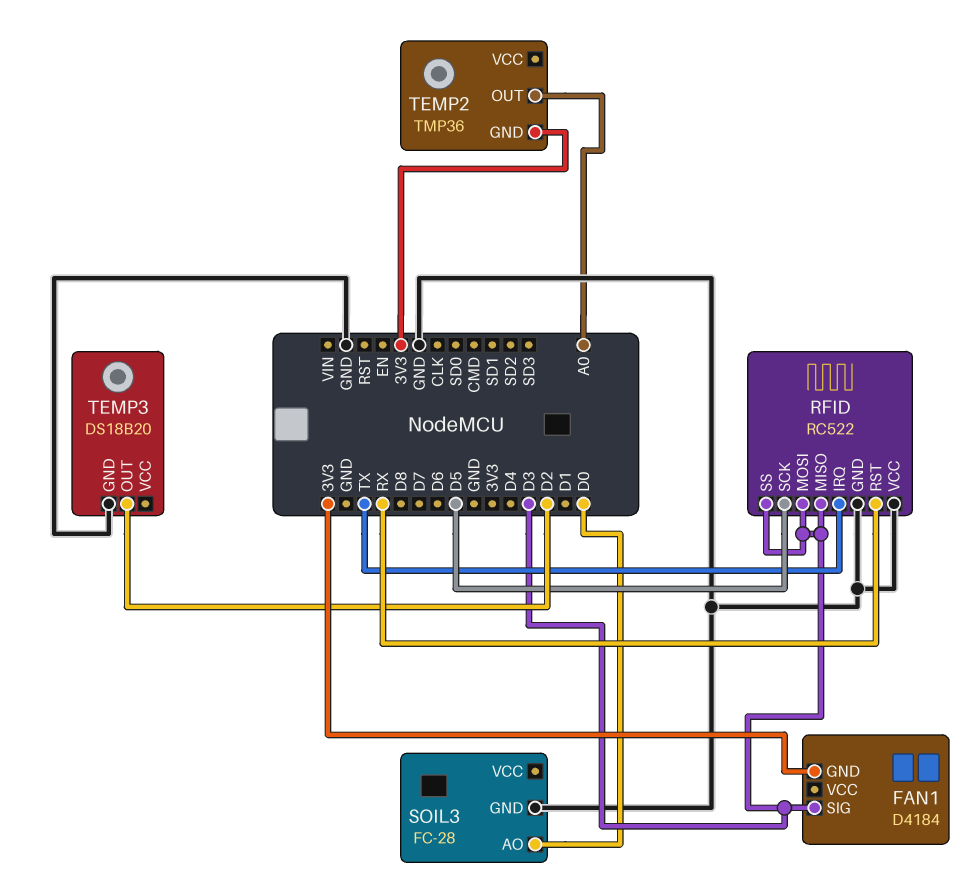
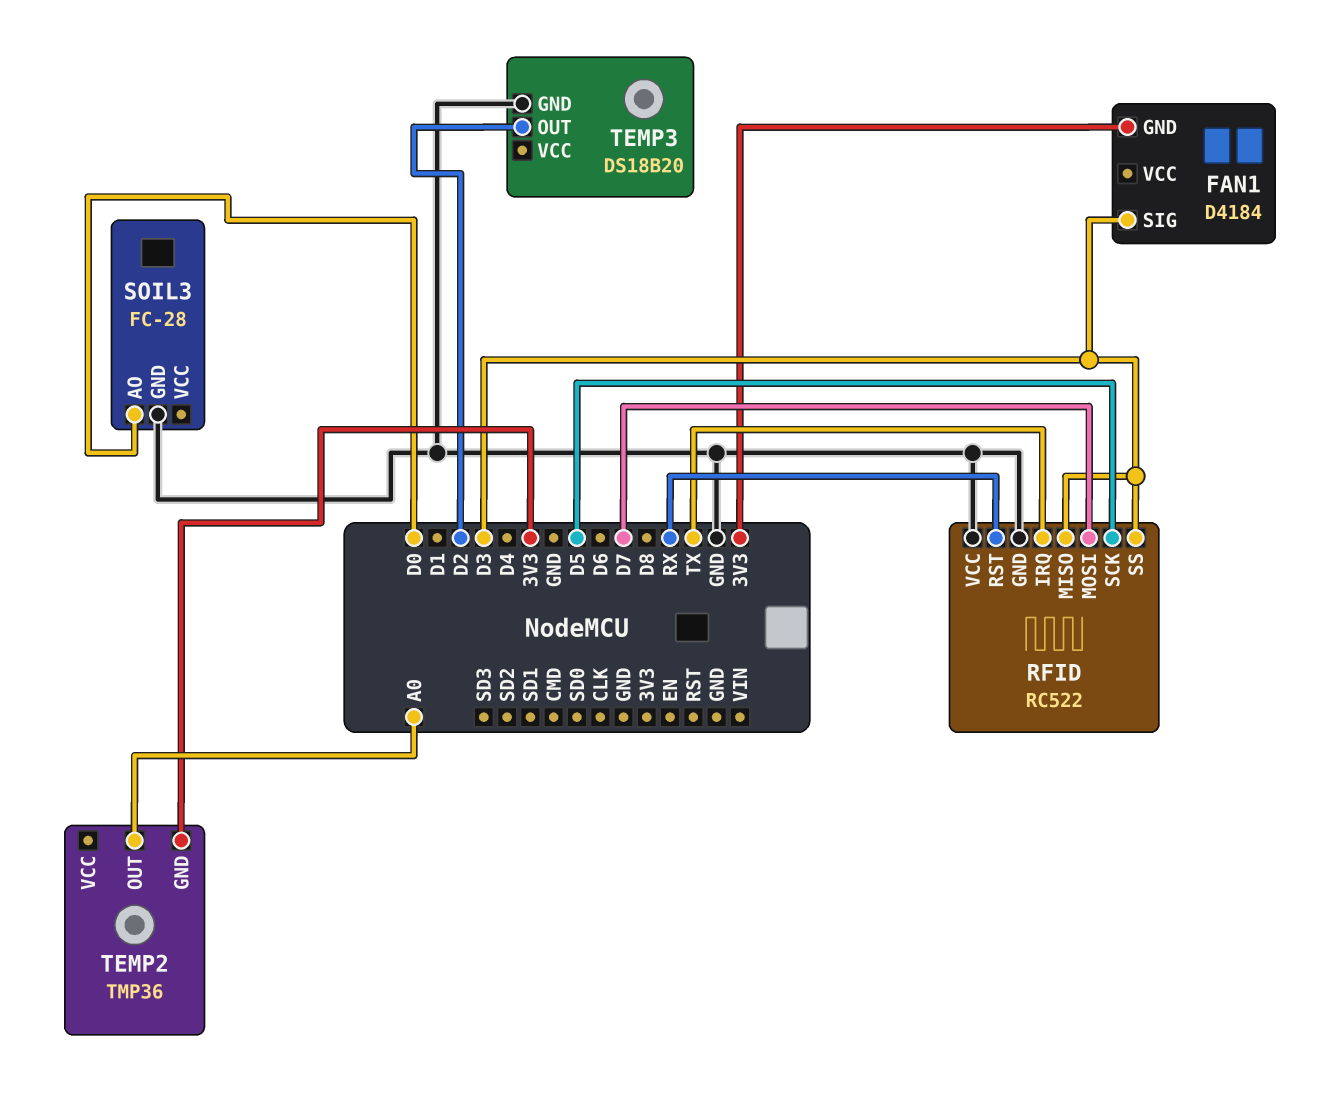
RFID pin MOSI: D3 -> D7

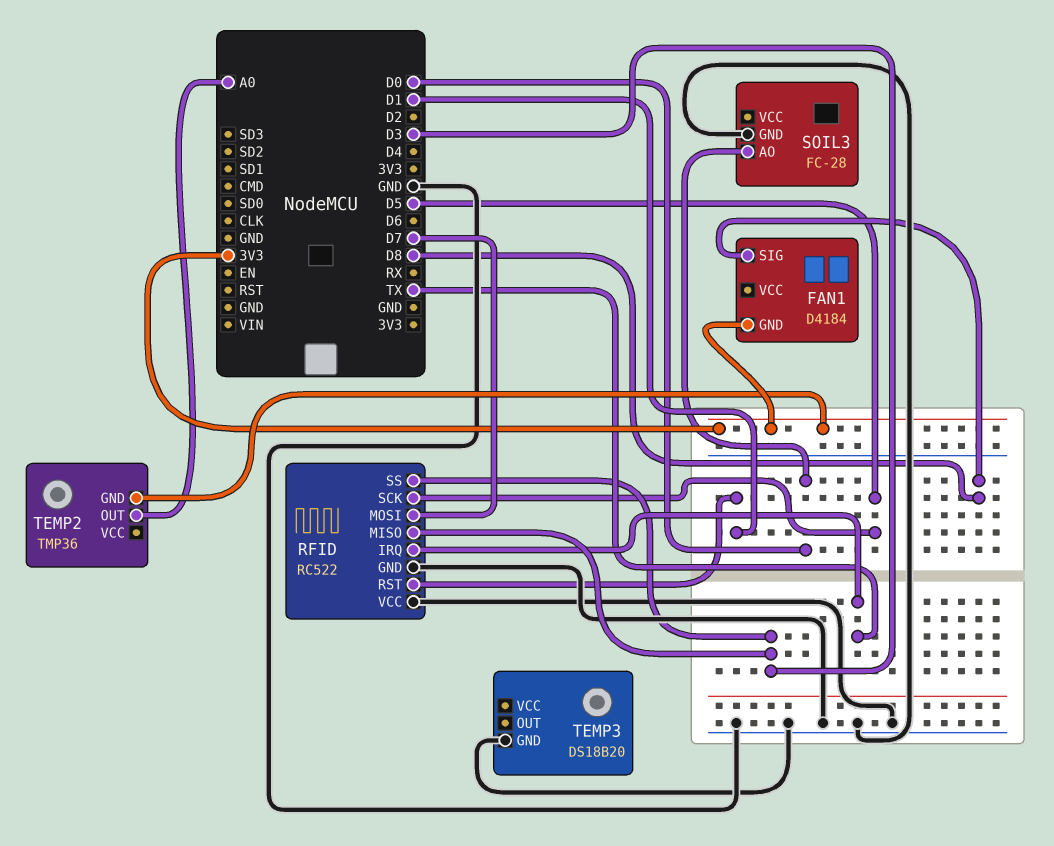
FAN1 pin SIG: D3 -> D8
RFID pin RST: RX -> D1
TEMP3 pin OUT: D2 -> none

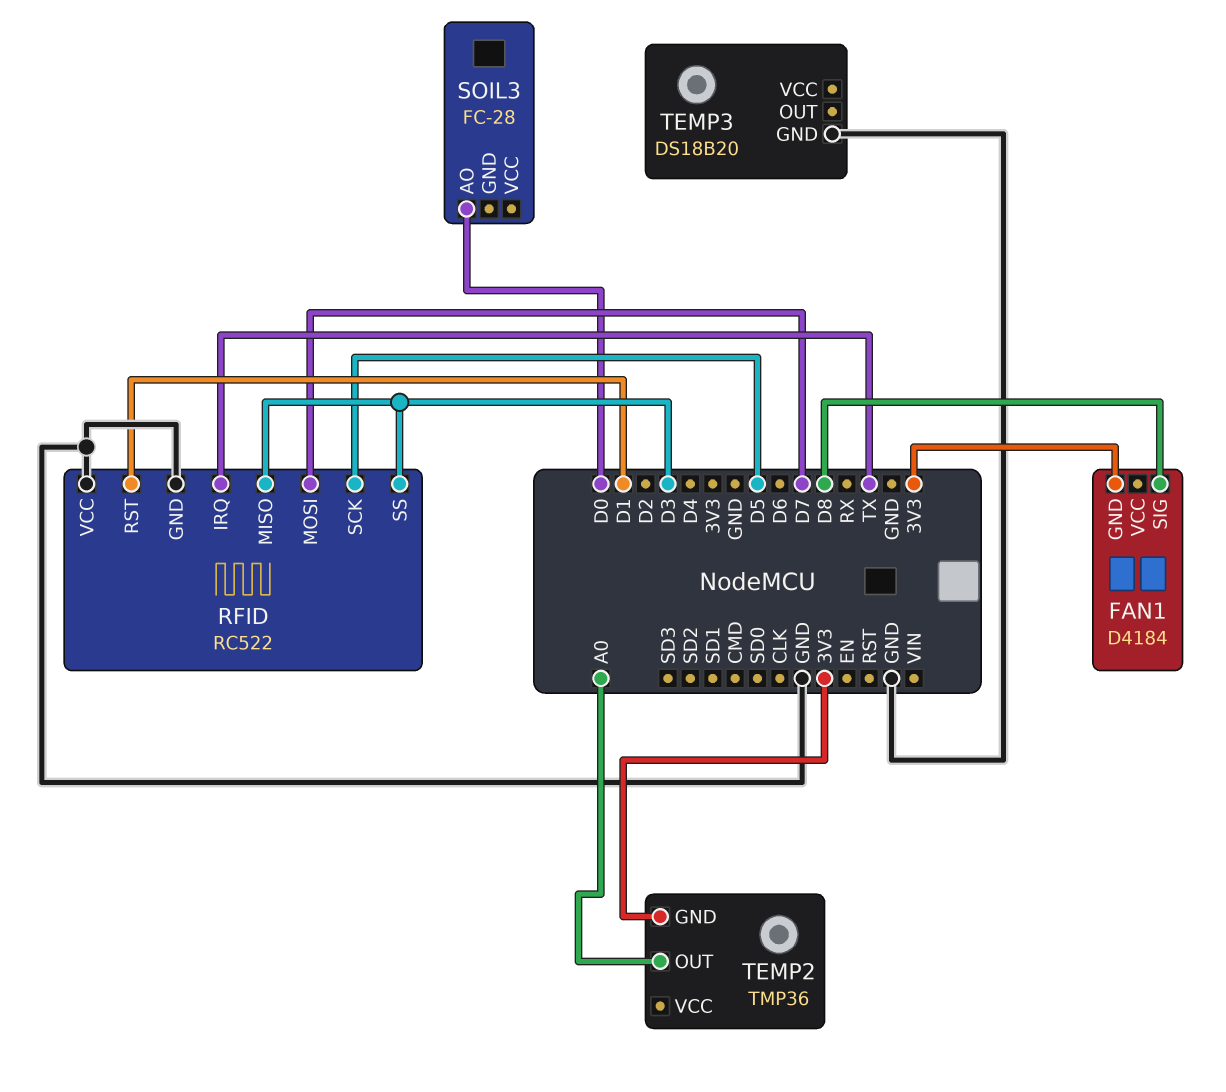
SOIL3 pin GND: GND -> none

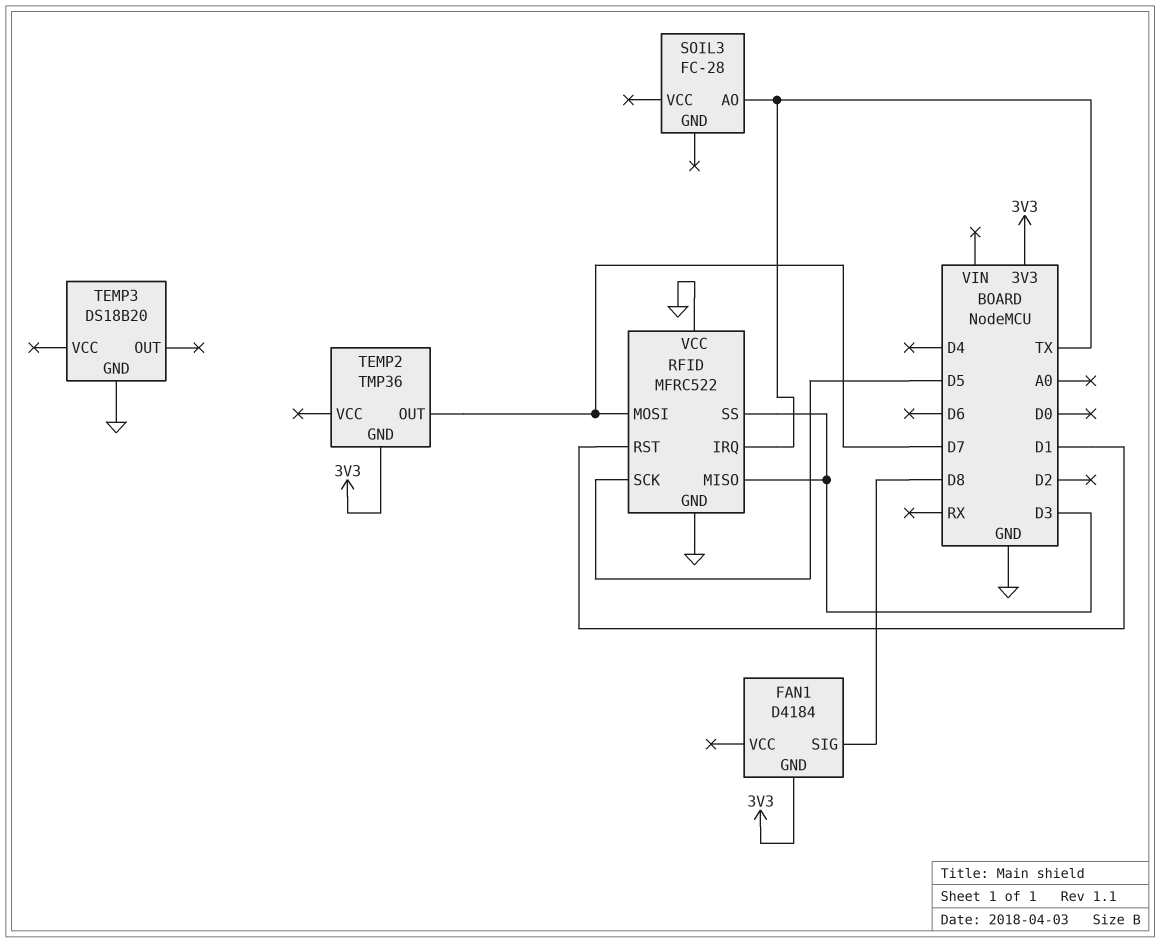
RFID: RC522 -> MFRC522
SOIL3 pin AO: D0 -> TX
TEMP2 pin OUT: A0 -> D7

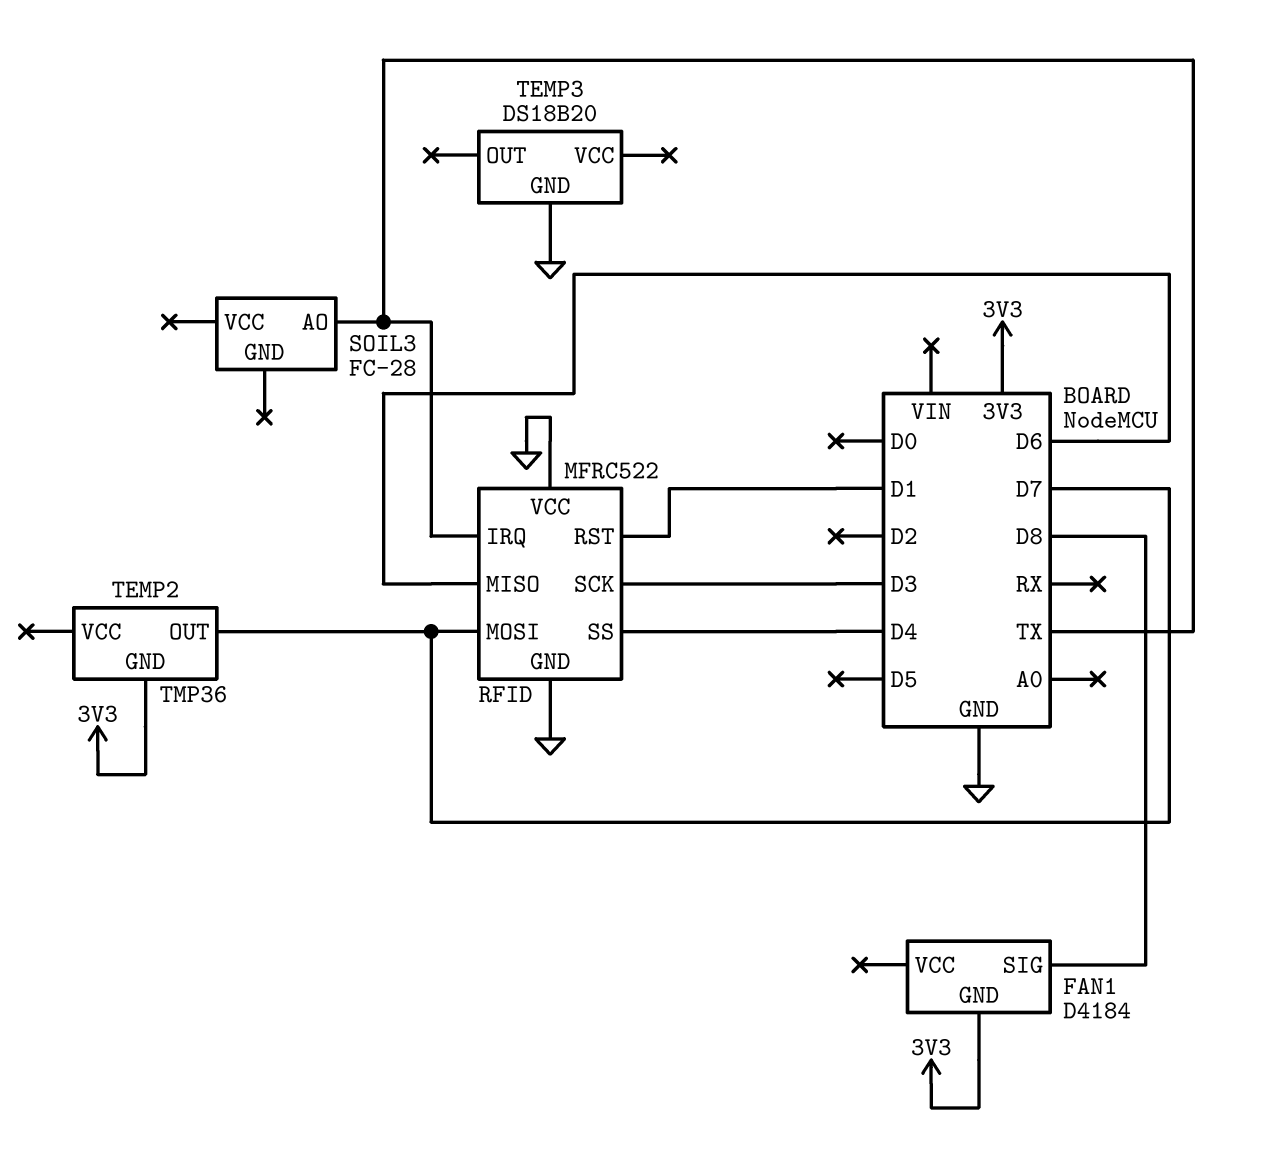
RFID pin MISO: D3 -> D6
RFID pin SCK: D5 -> D3
RFID pin SS: D3 -> D4

